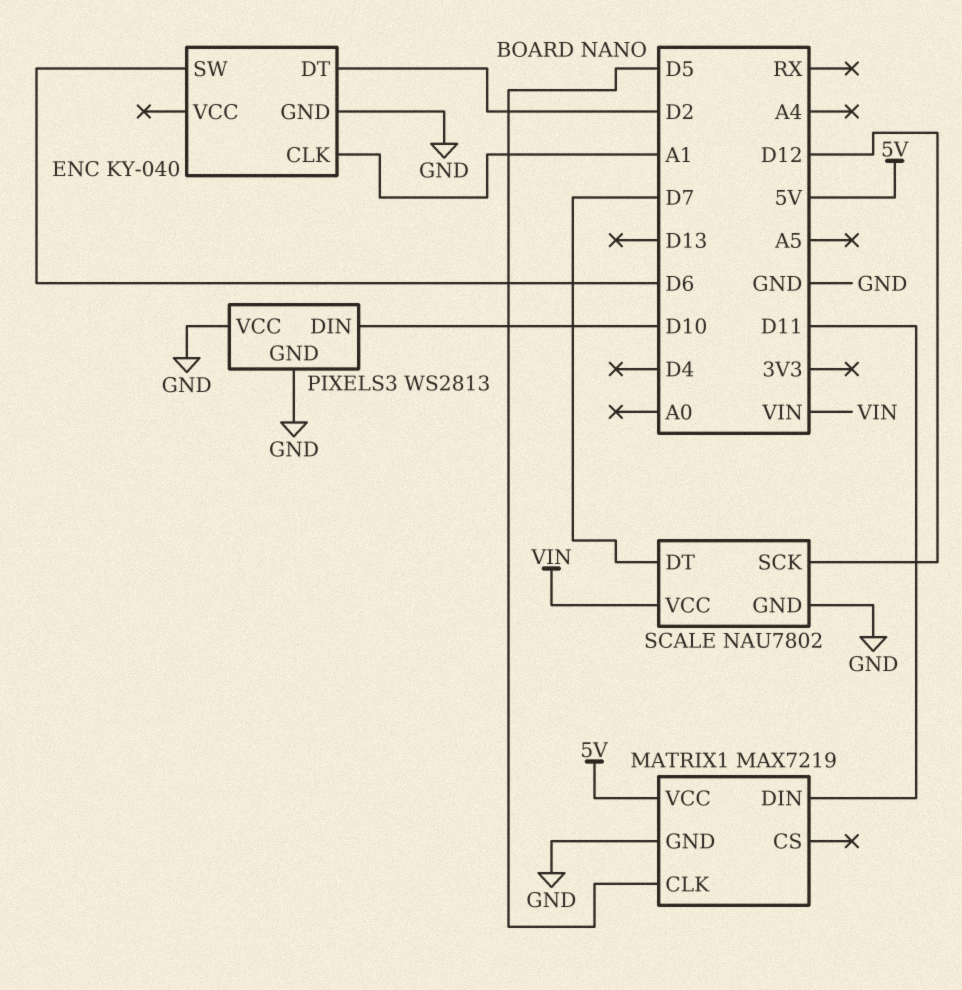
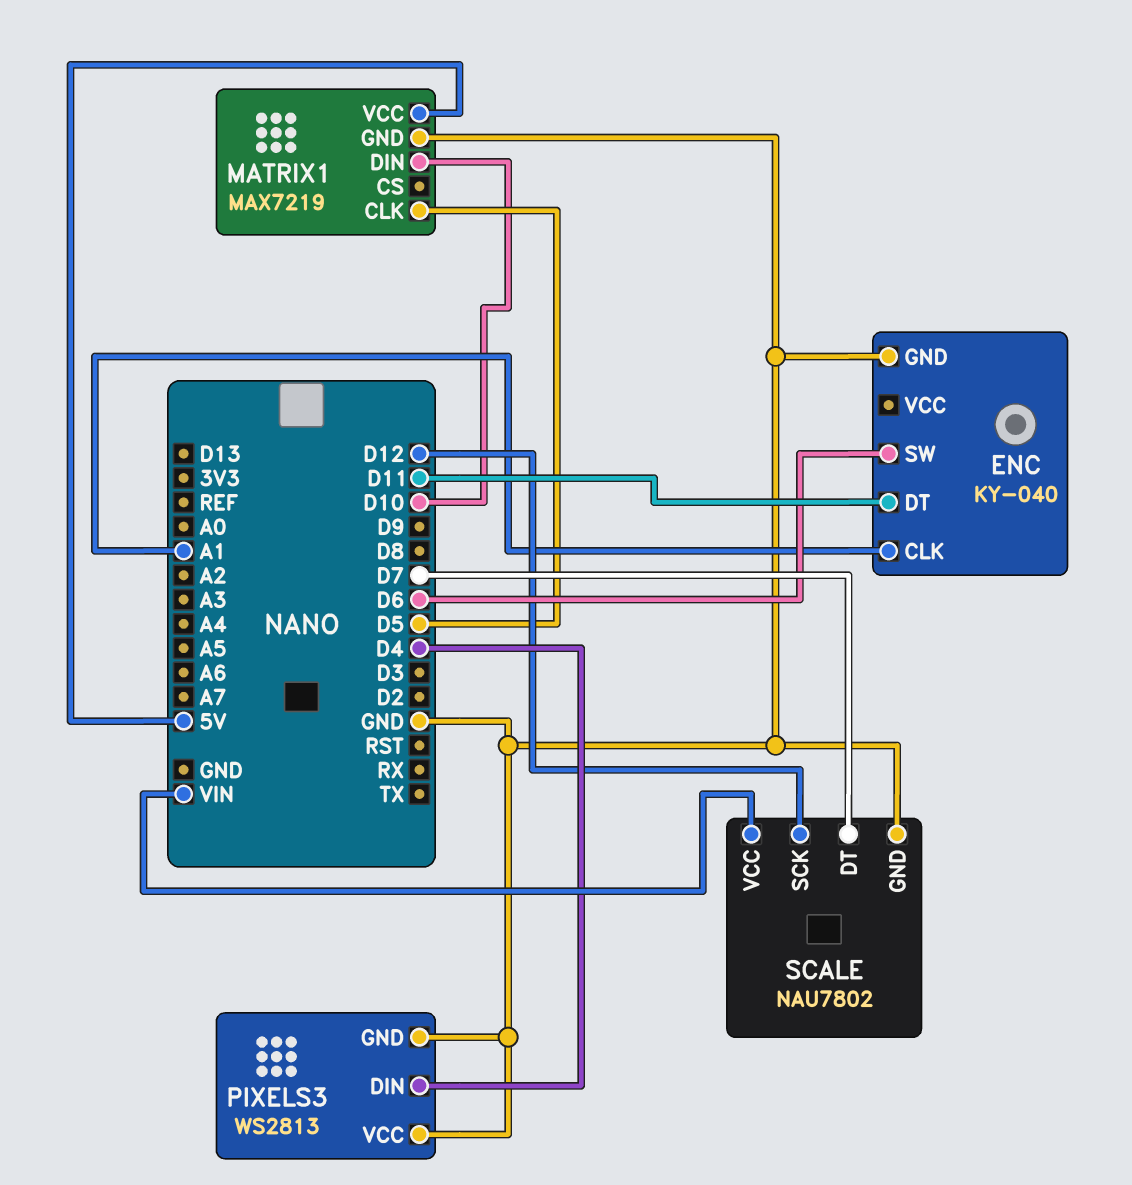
ENC pin DT: D2 -> D11
MATRIX1 pin DIN: D11 -> D10
PIXELS3 pin DIN: D10 -> D4

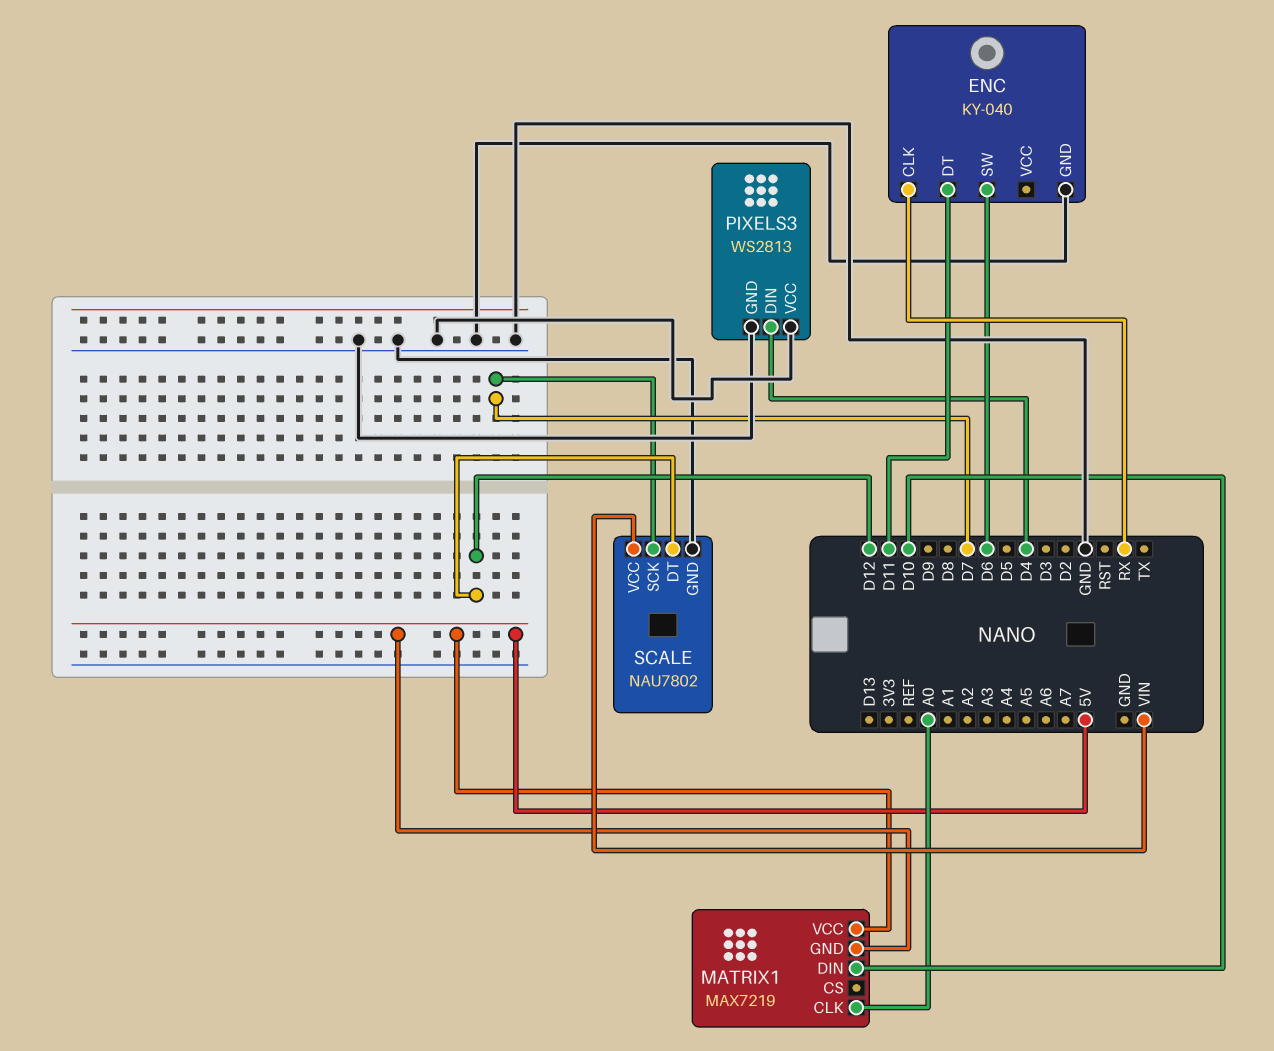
ENC pin CLK: A1 -> RX
MATRIX1 pin CLK: D5 -> A0
MATRIX1 pin GND: GND -> 5V
SCALE pin DT: D7 -> D12
SCALE pin SCK: D12 -> D7

